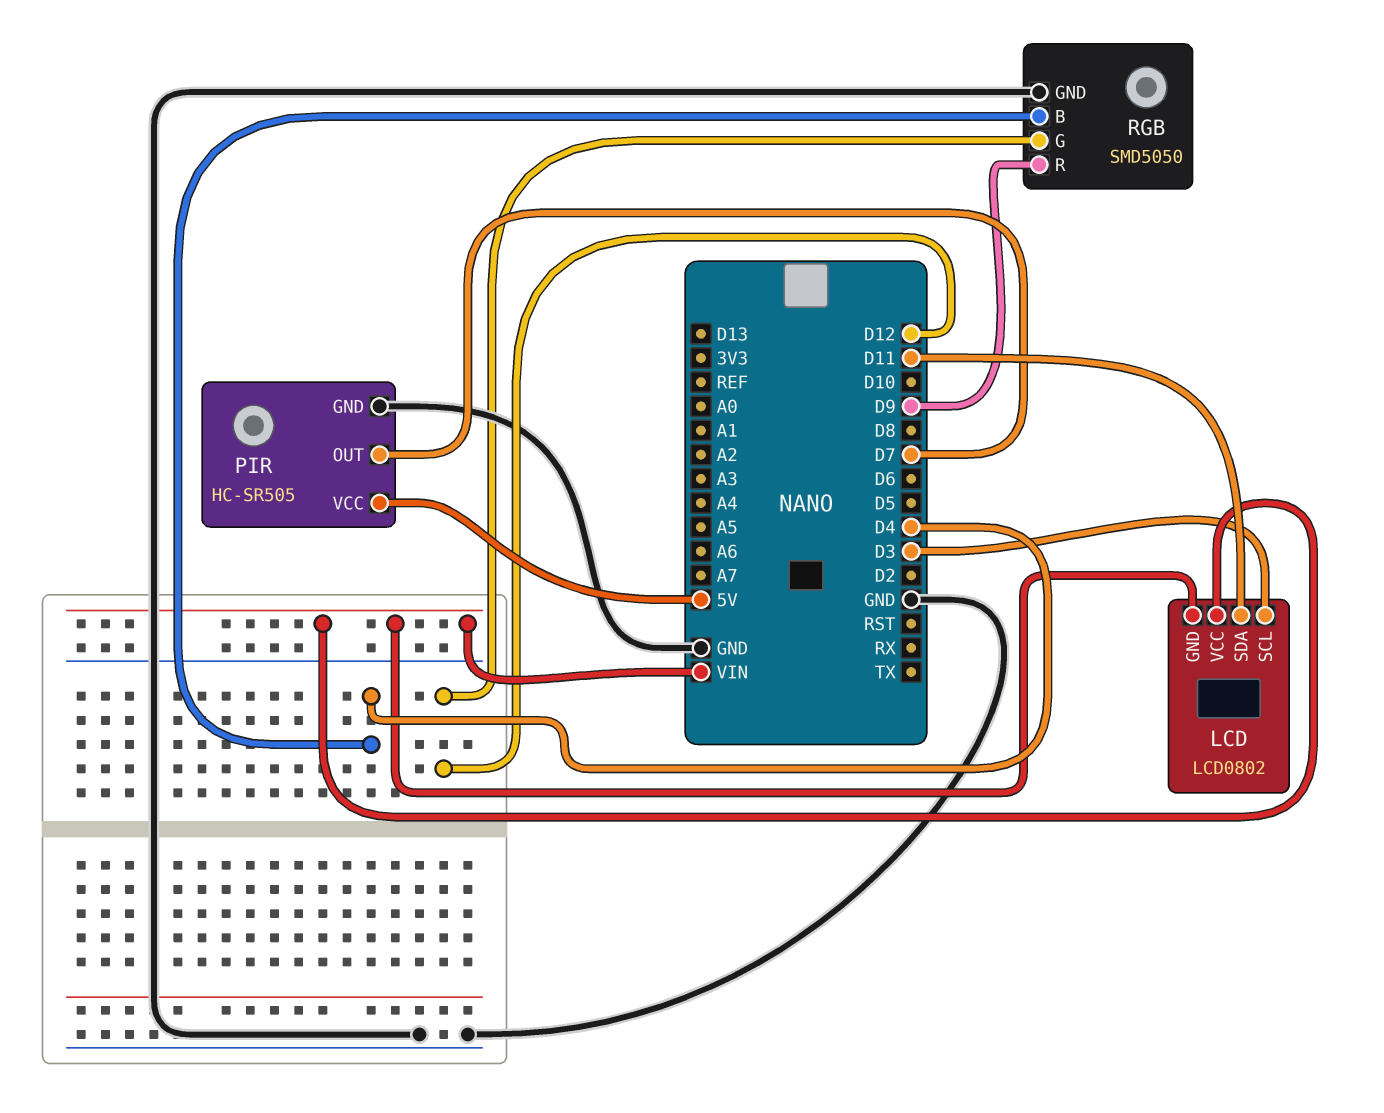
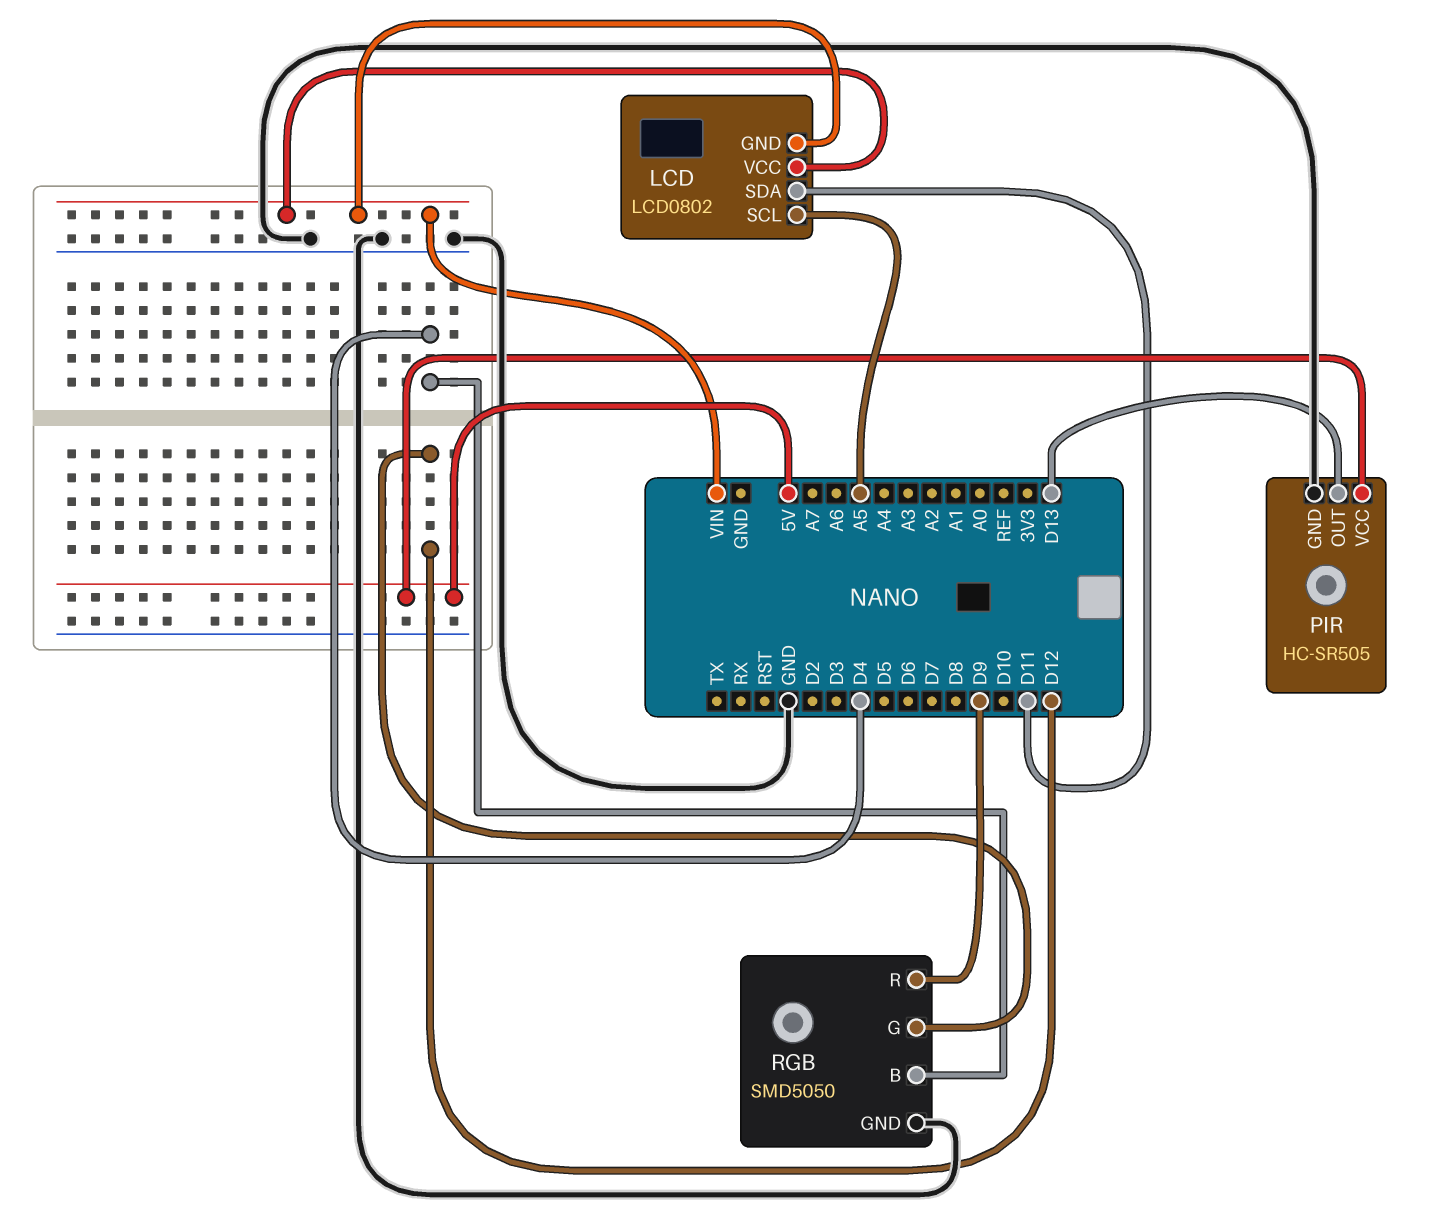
LCD pin SCL: D3 -> A5
PIR pin OUT: D7 -> D13

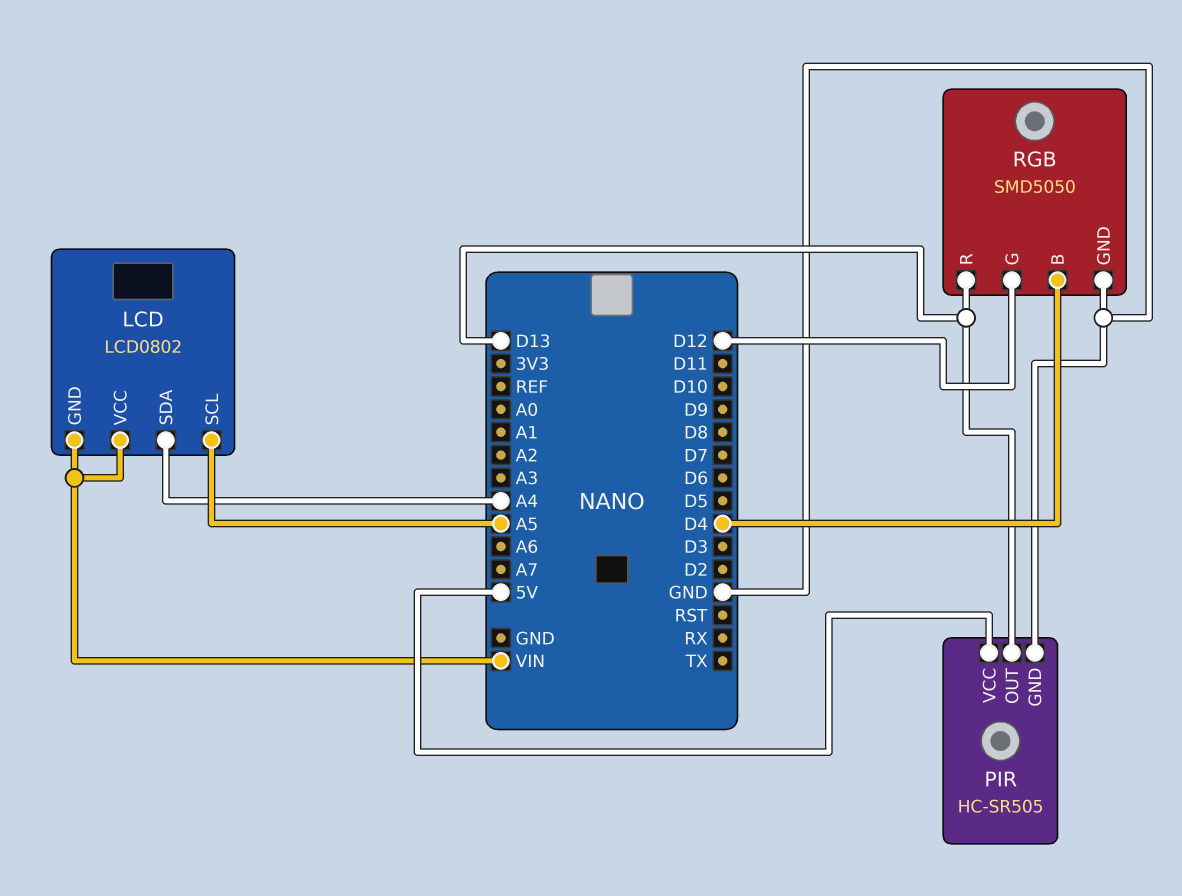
LCD pin SDA: D11 -> A4
RGB pin R: D9 -> D13

